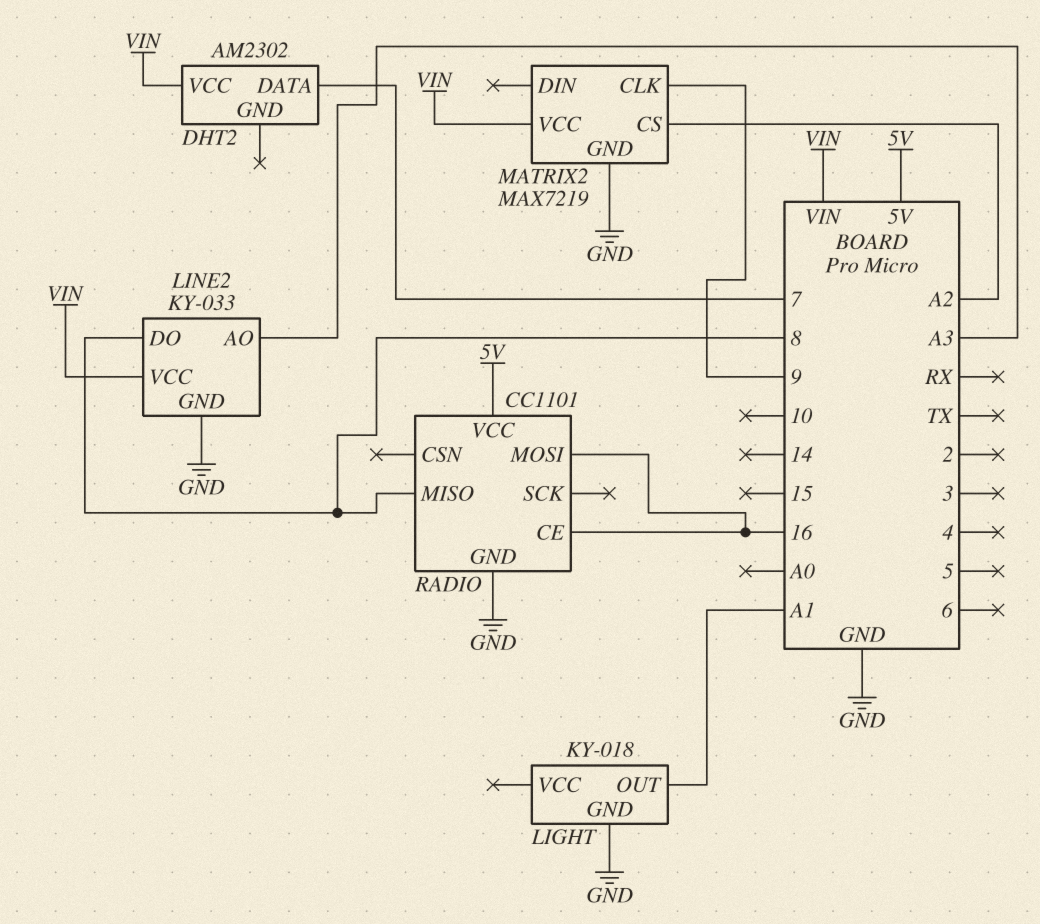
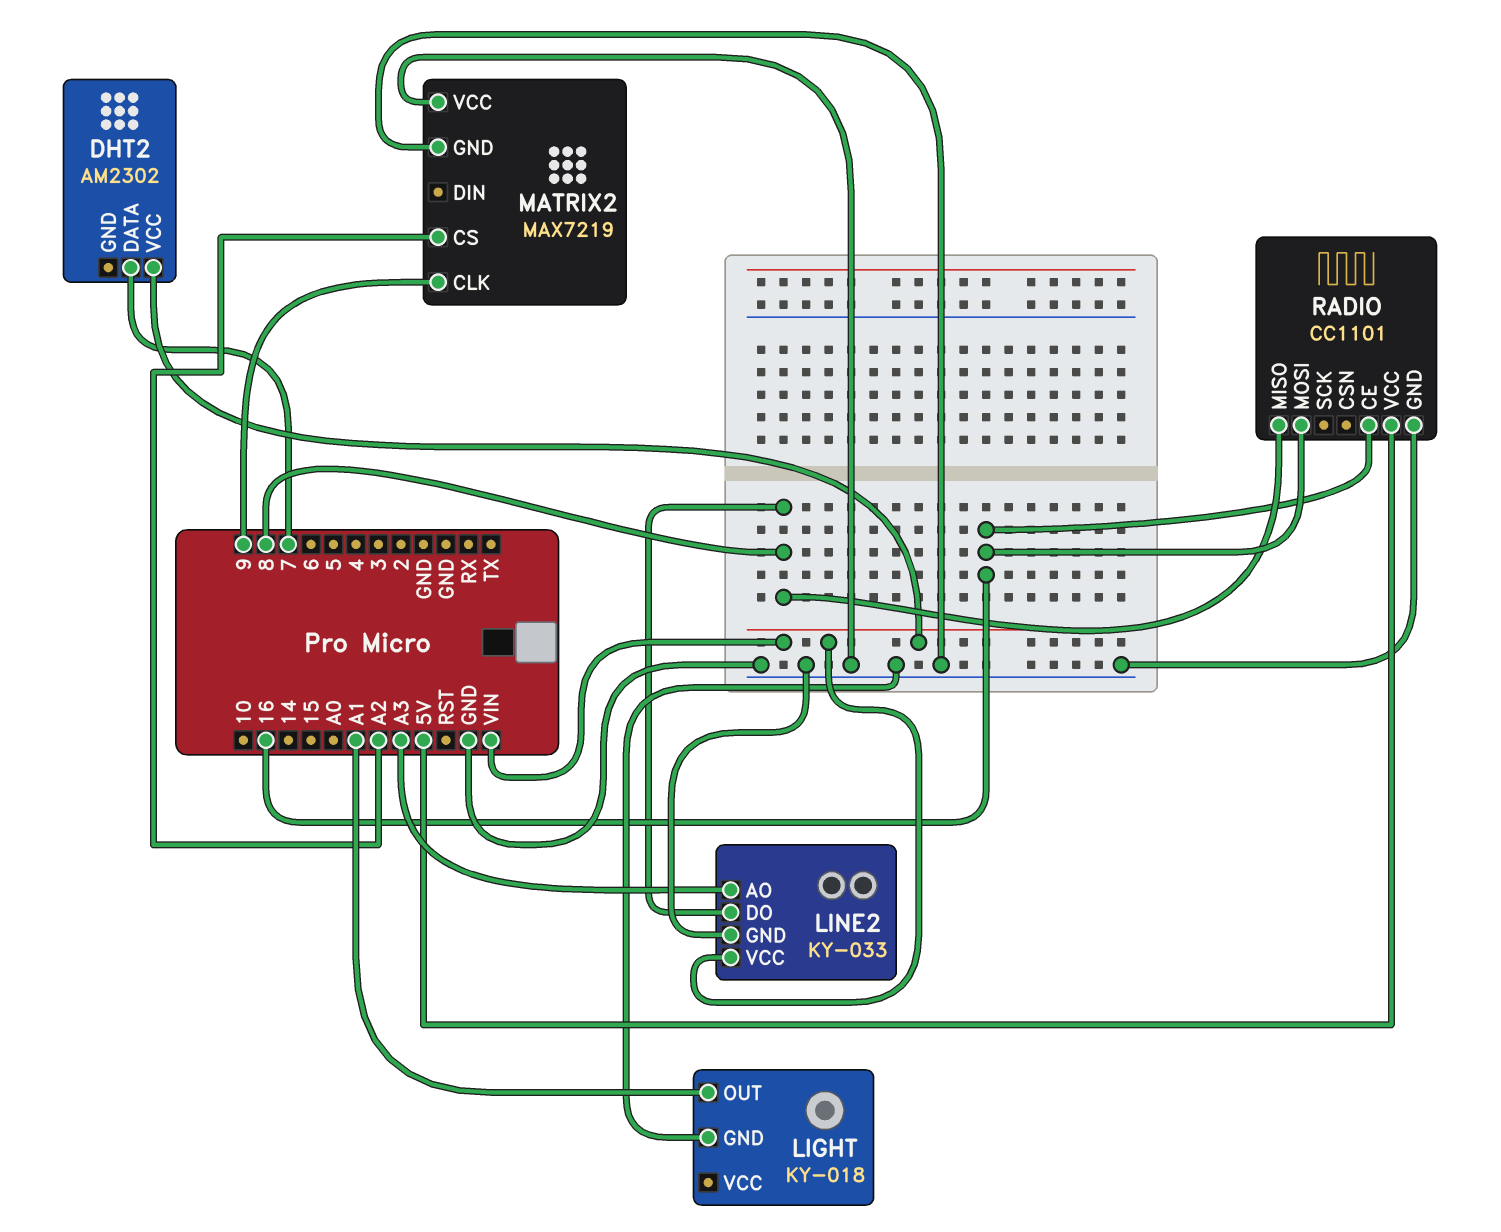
MATRIX2 pin VCC: VIN -> GND

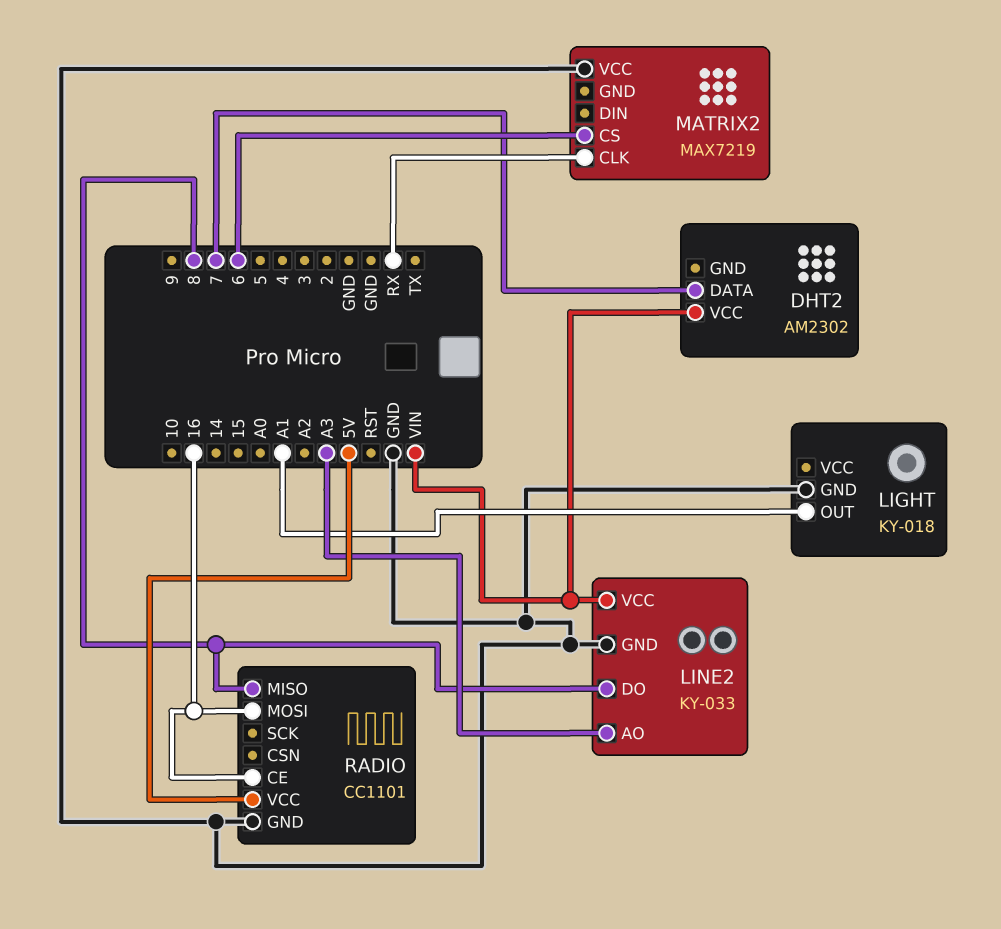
MATRIX2 pin CLK: 9 -> RX
MATRIX2 pin CS: A2 -> 6
MATRIX2 pin GND: GND -> none

